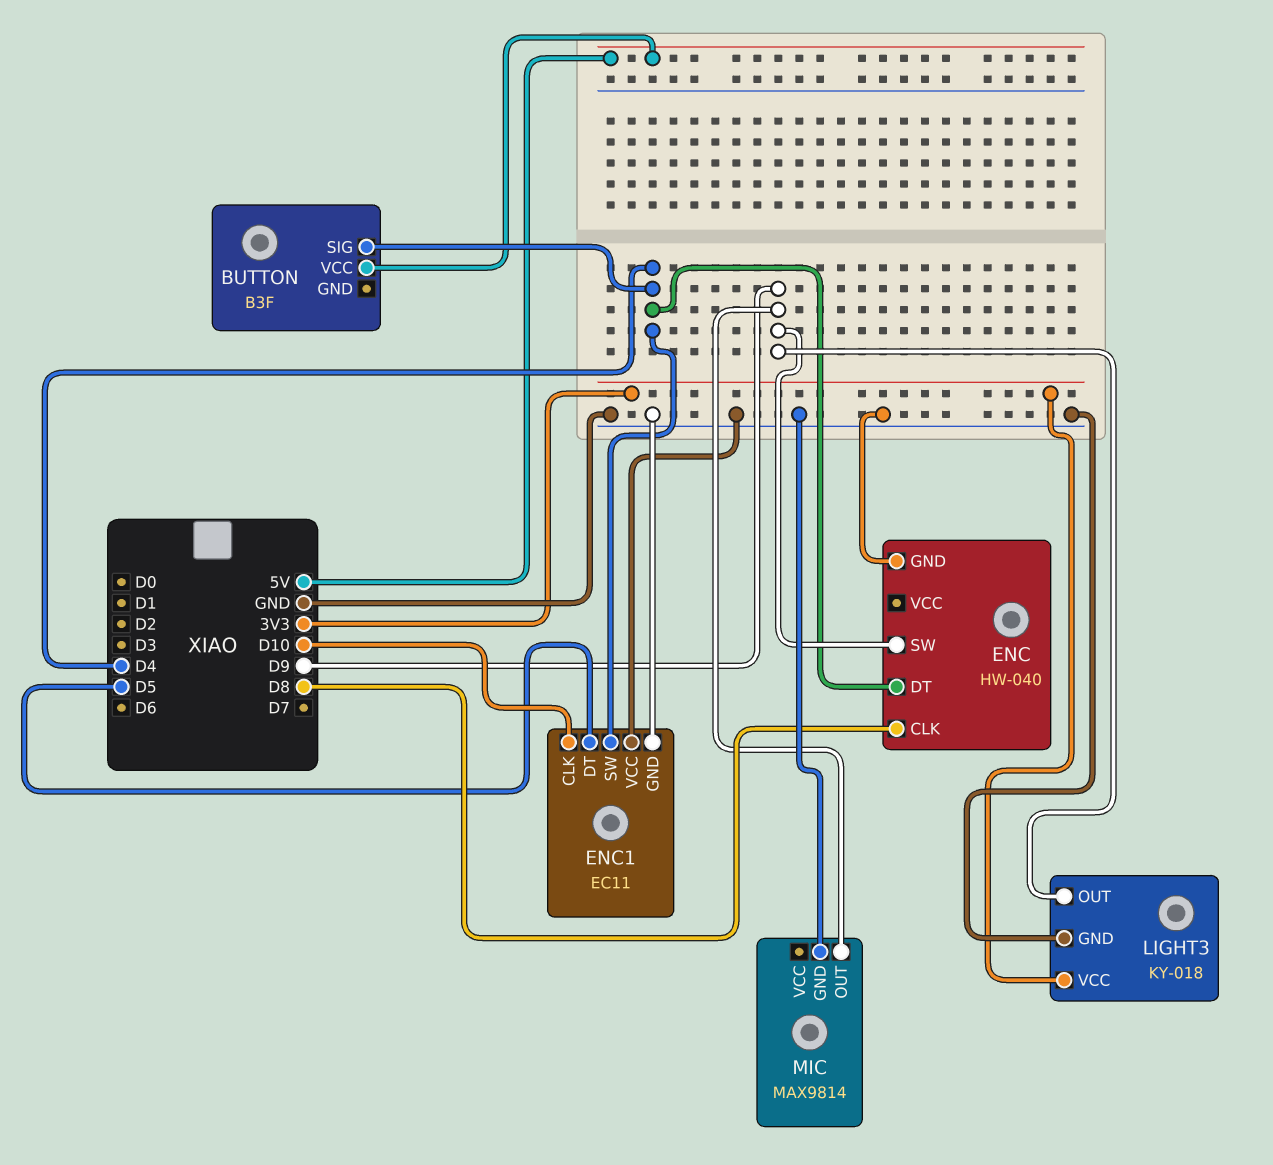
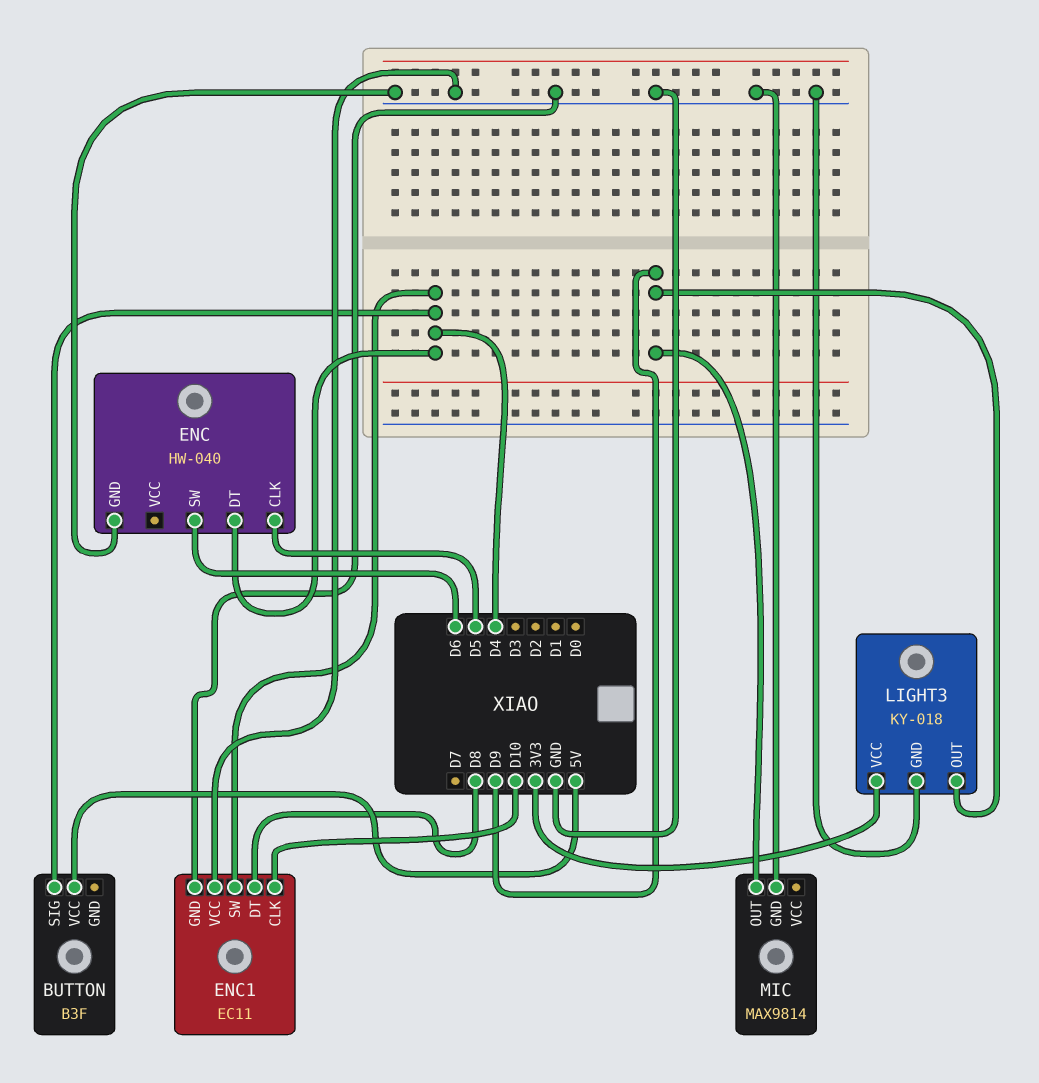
ENC pin CLK: D8 -> D5
ENC pin SW: D9 -> D6
ENC1 pin DT: D5 -> D8

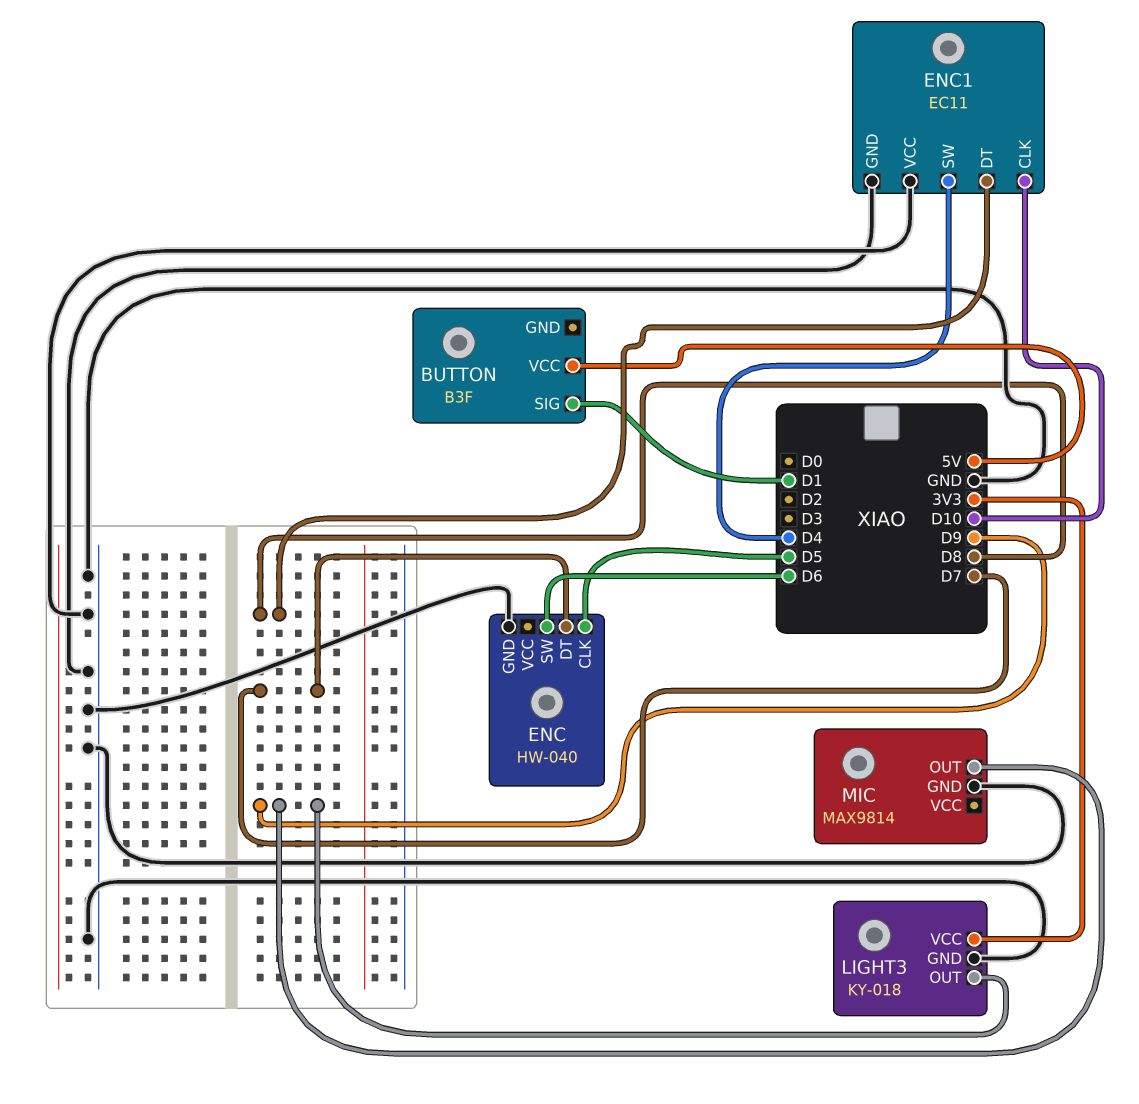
BUTTON pin SIG: D4 -> D1
ENC pin DT: D4 -> D7

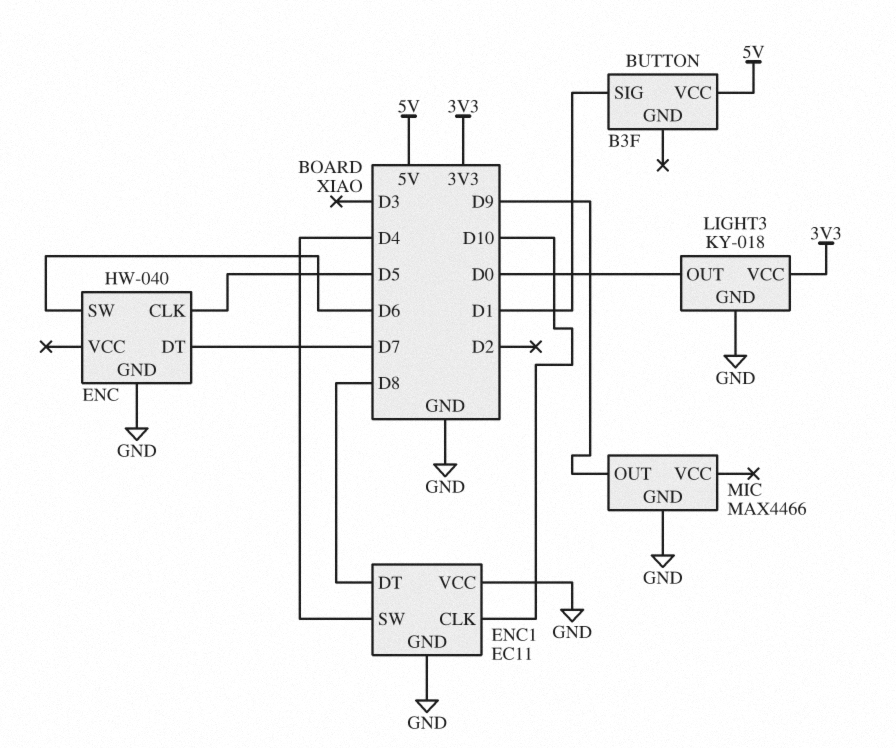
LIGHT3 pin OUT: D9 -> D0
MIC: MAX9814 -> MAX4466

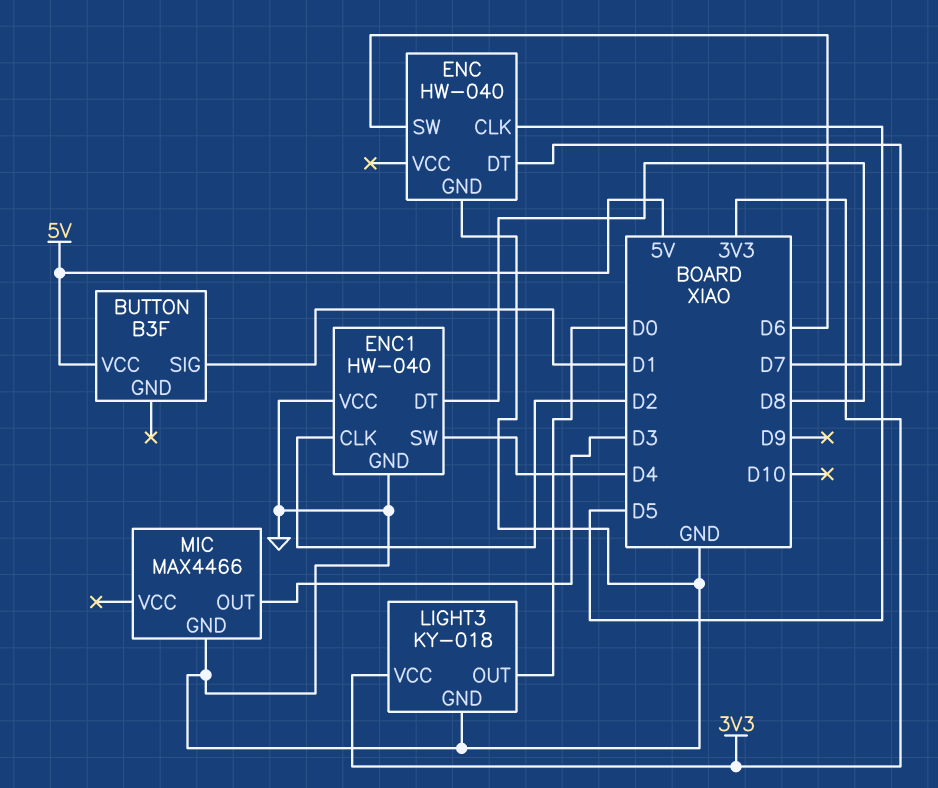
ENC1: EC11 -> HW-040
ENC1 pin CLK: D10 -> D2
MIC pin OUT: D9 -> D3

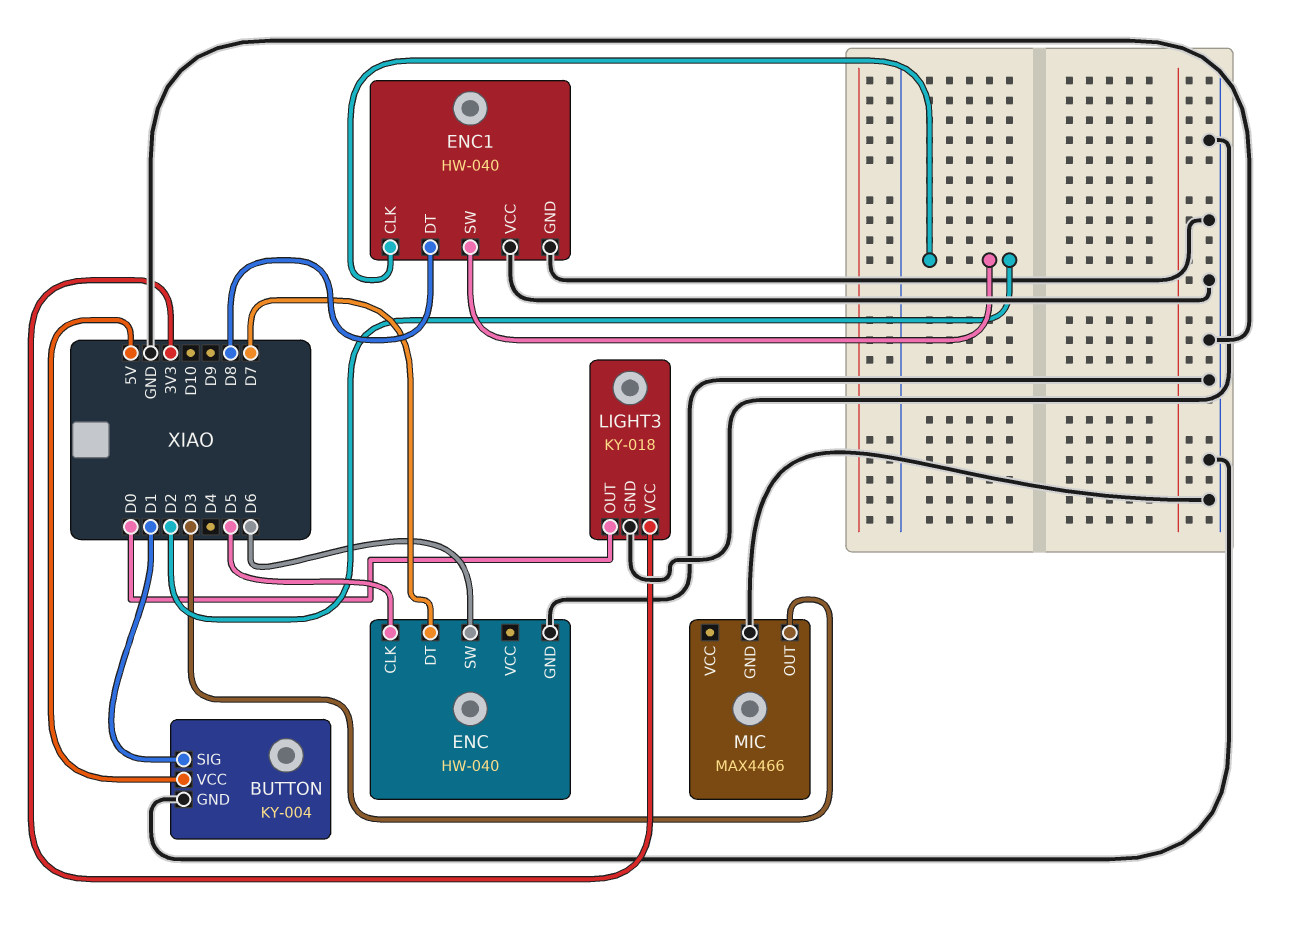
BUTTON: B3F -> KY-004
BUTTON pin GND: none -> GND
ENC1 pin SW: D4 -> D2

